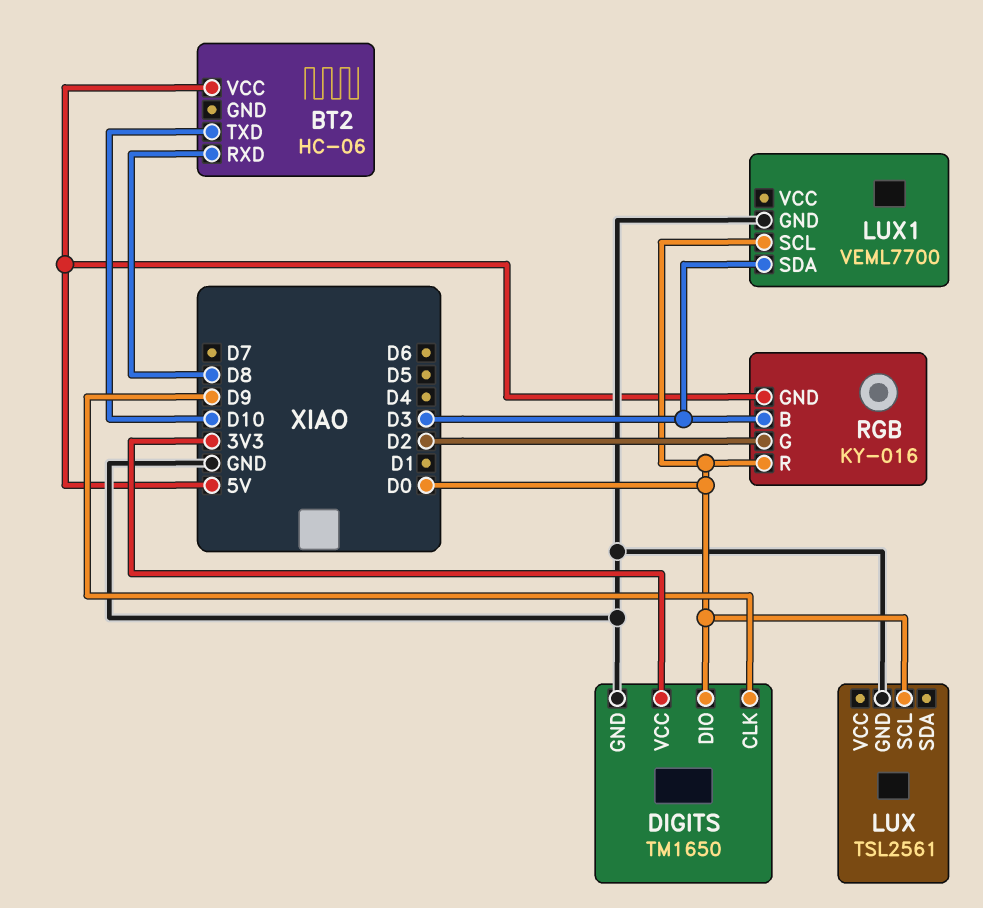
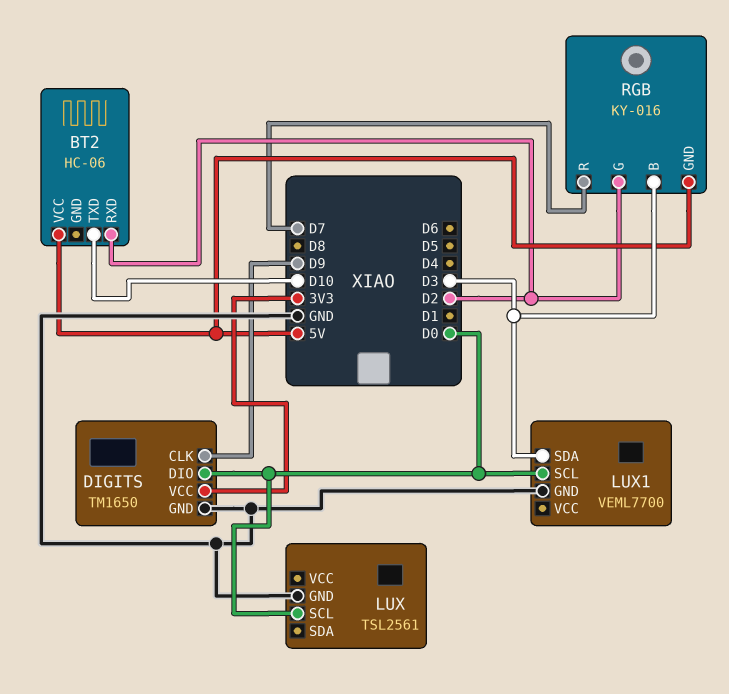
BT2 pin RXD: D8 -> D2
RGB pin R: D0 -> D7

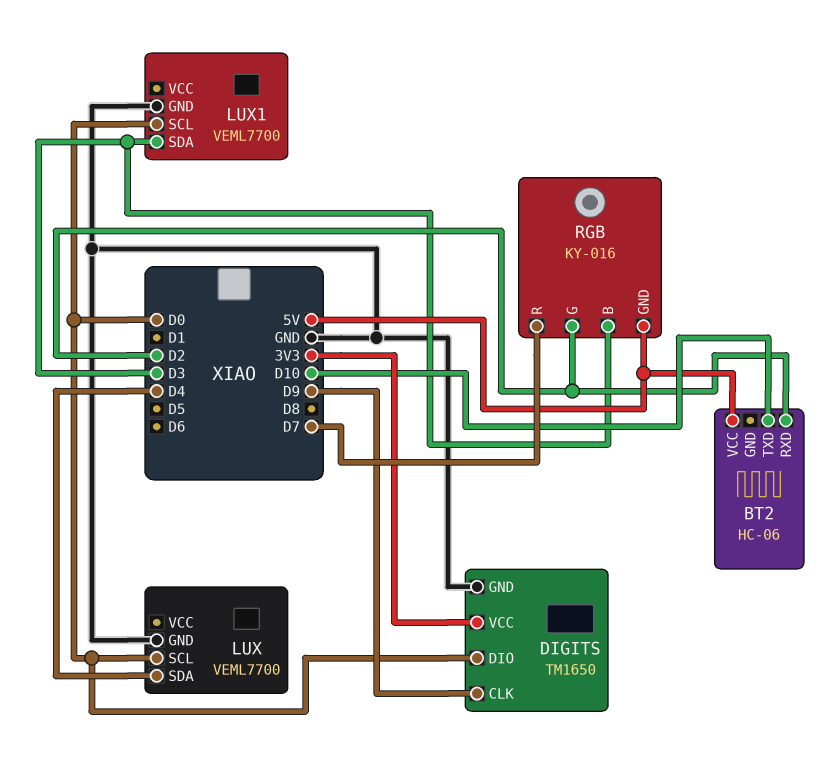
LUX: TSL2561 -> VEML7700
LUX pin SDA: none -> D4

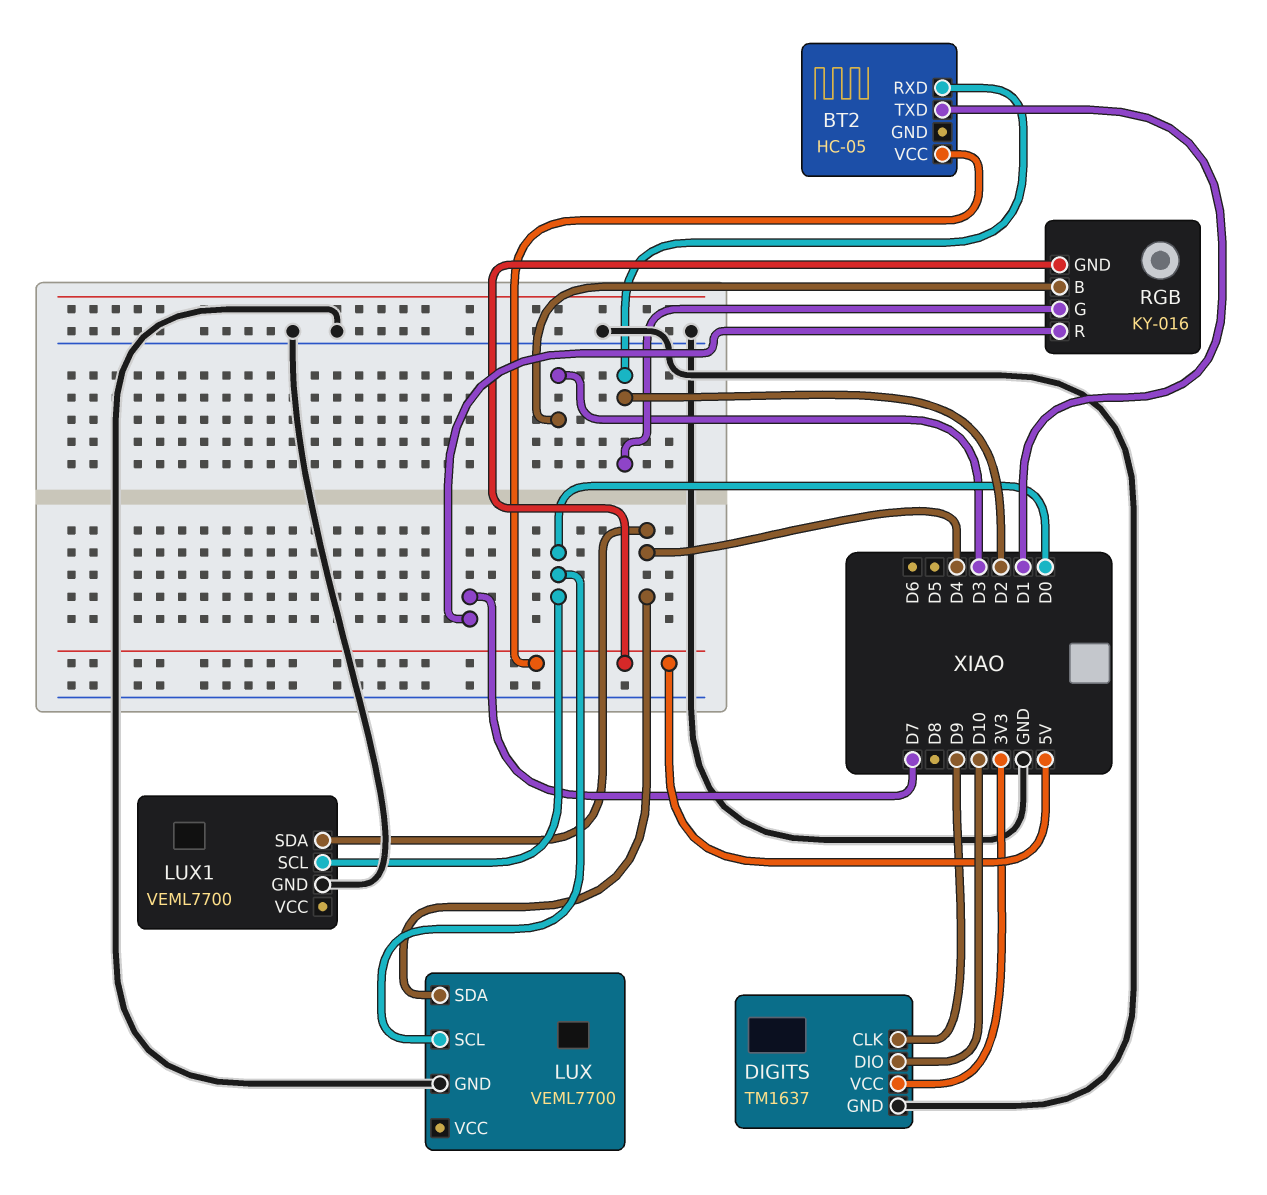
BT2: HC-06 -> HC-05
BT2 pin TXD: D10 -> D1
DIGITS: TM1650 -> TM1637
DIGITS pin DIO: D0 -> D10
LUX1 pin SDA: D3 -> D4

